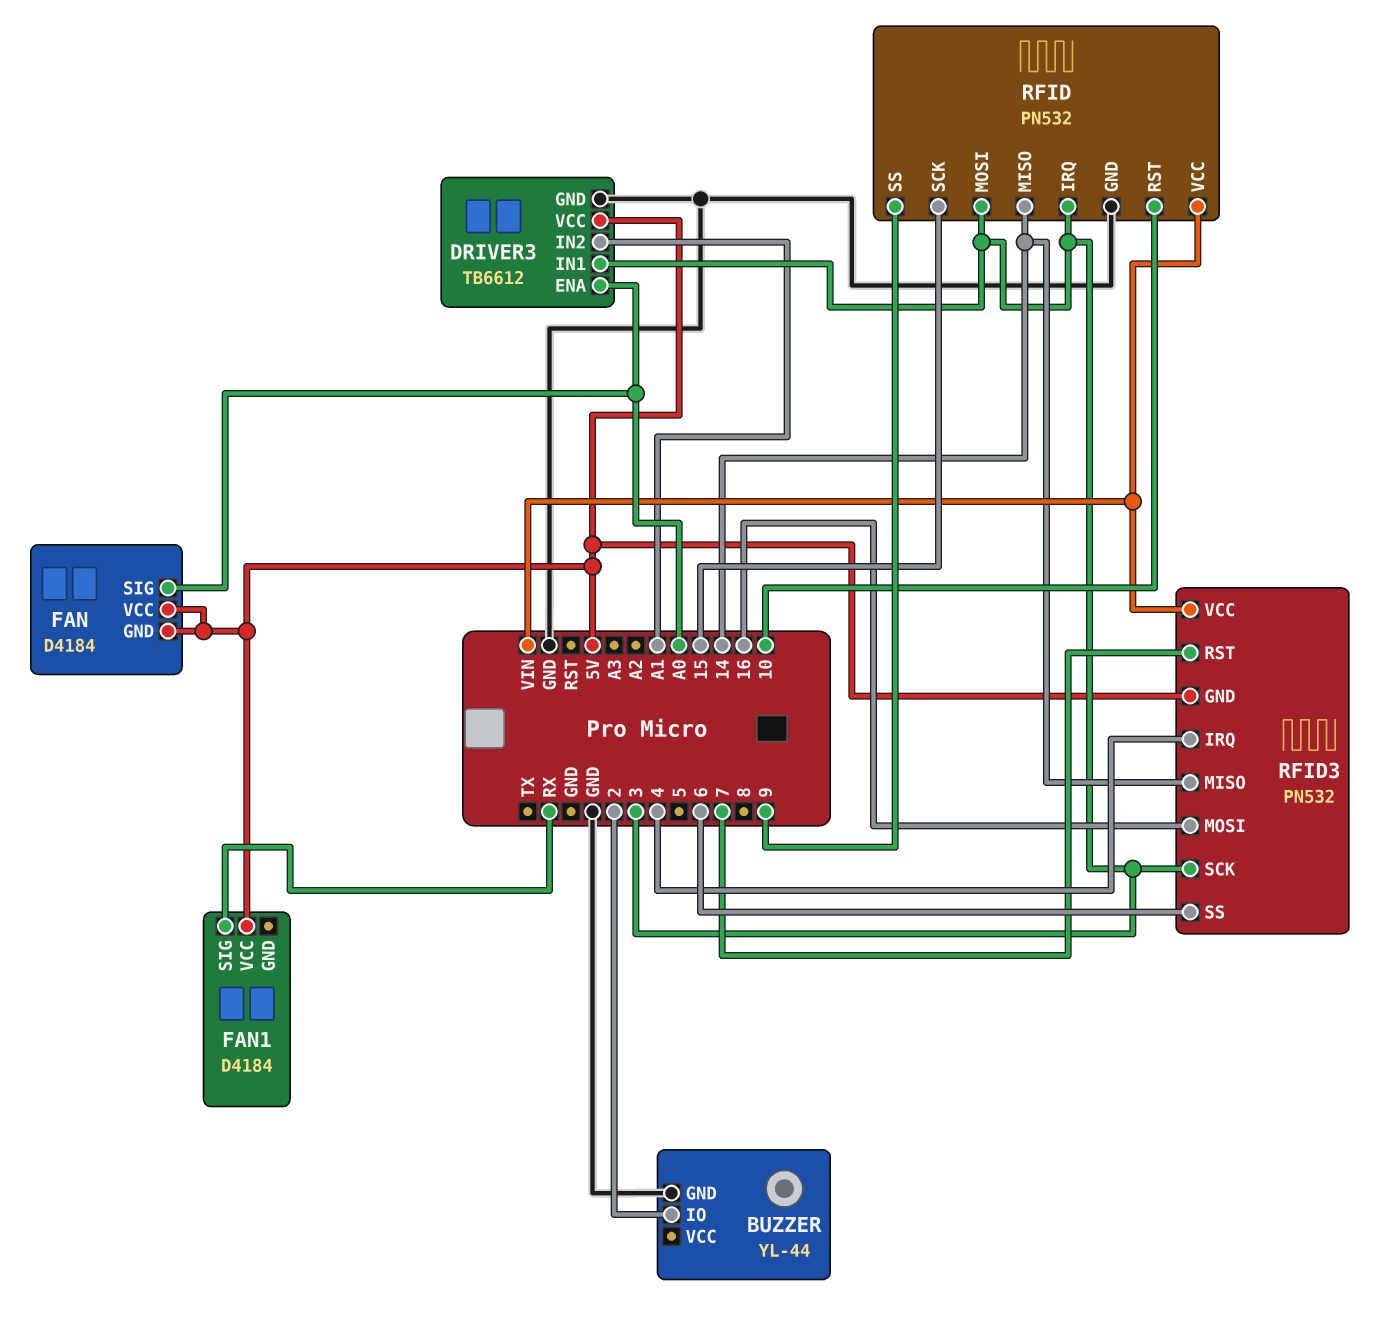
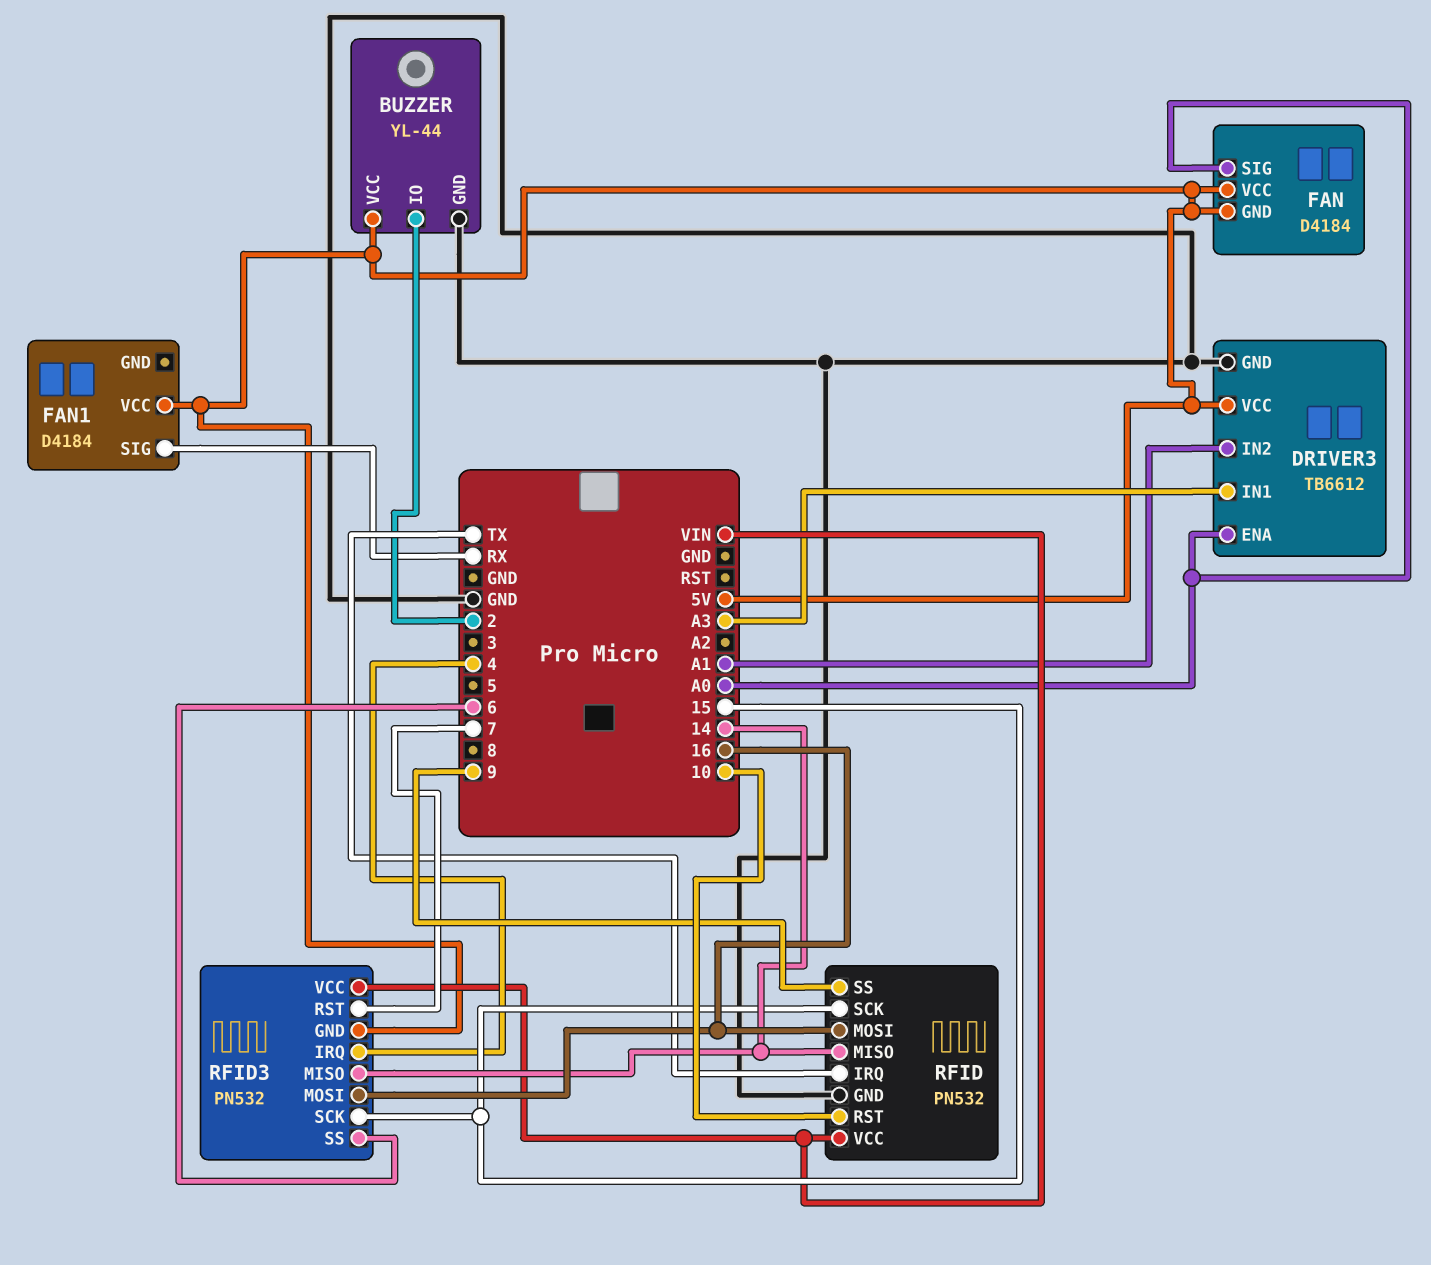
BUZZER pin VCC: none -> 5V
DRIVER3 pin IN1: 3 -> A3
RFID pin IRQ: 3 -> TX
RFID pin MOSI: 3 -> 16
RFID3 pin SCK: 3 -> 15

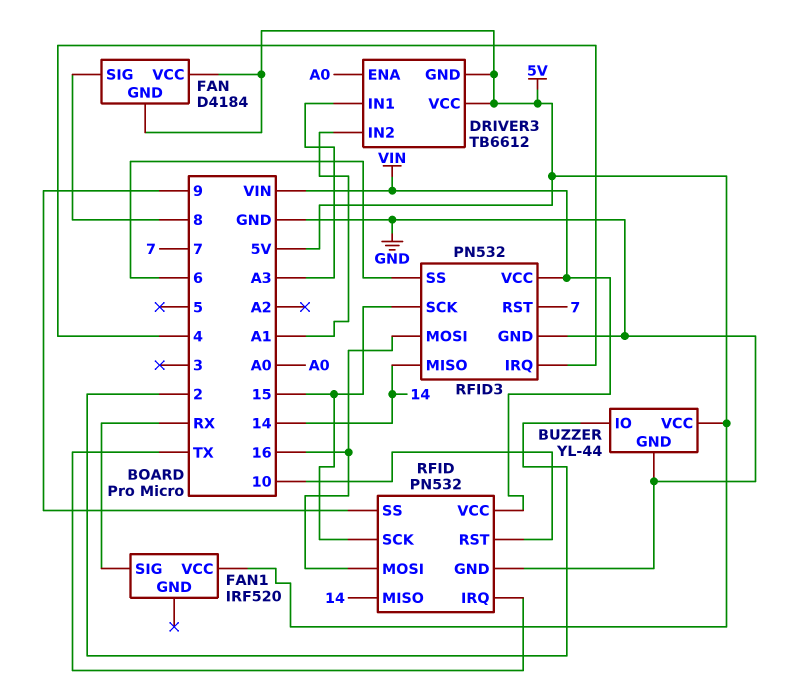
DRIVER3 pin GND: GND -> 5V
FAN pin SIG: A0 -> 8
FAN1: D4184 -> IRF520
RFID3 pin GND: 5V -> GND

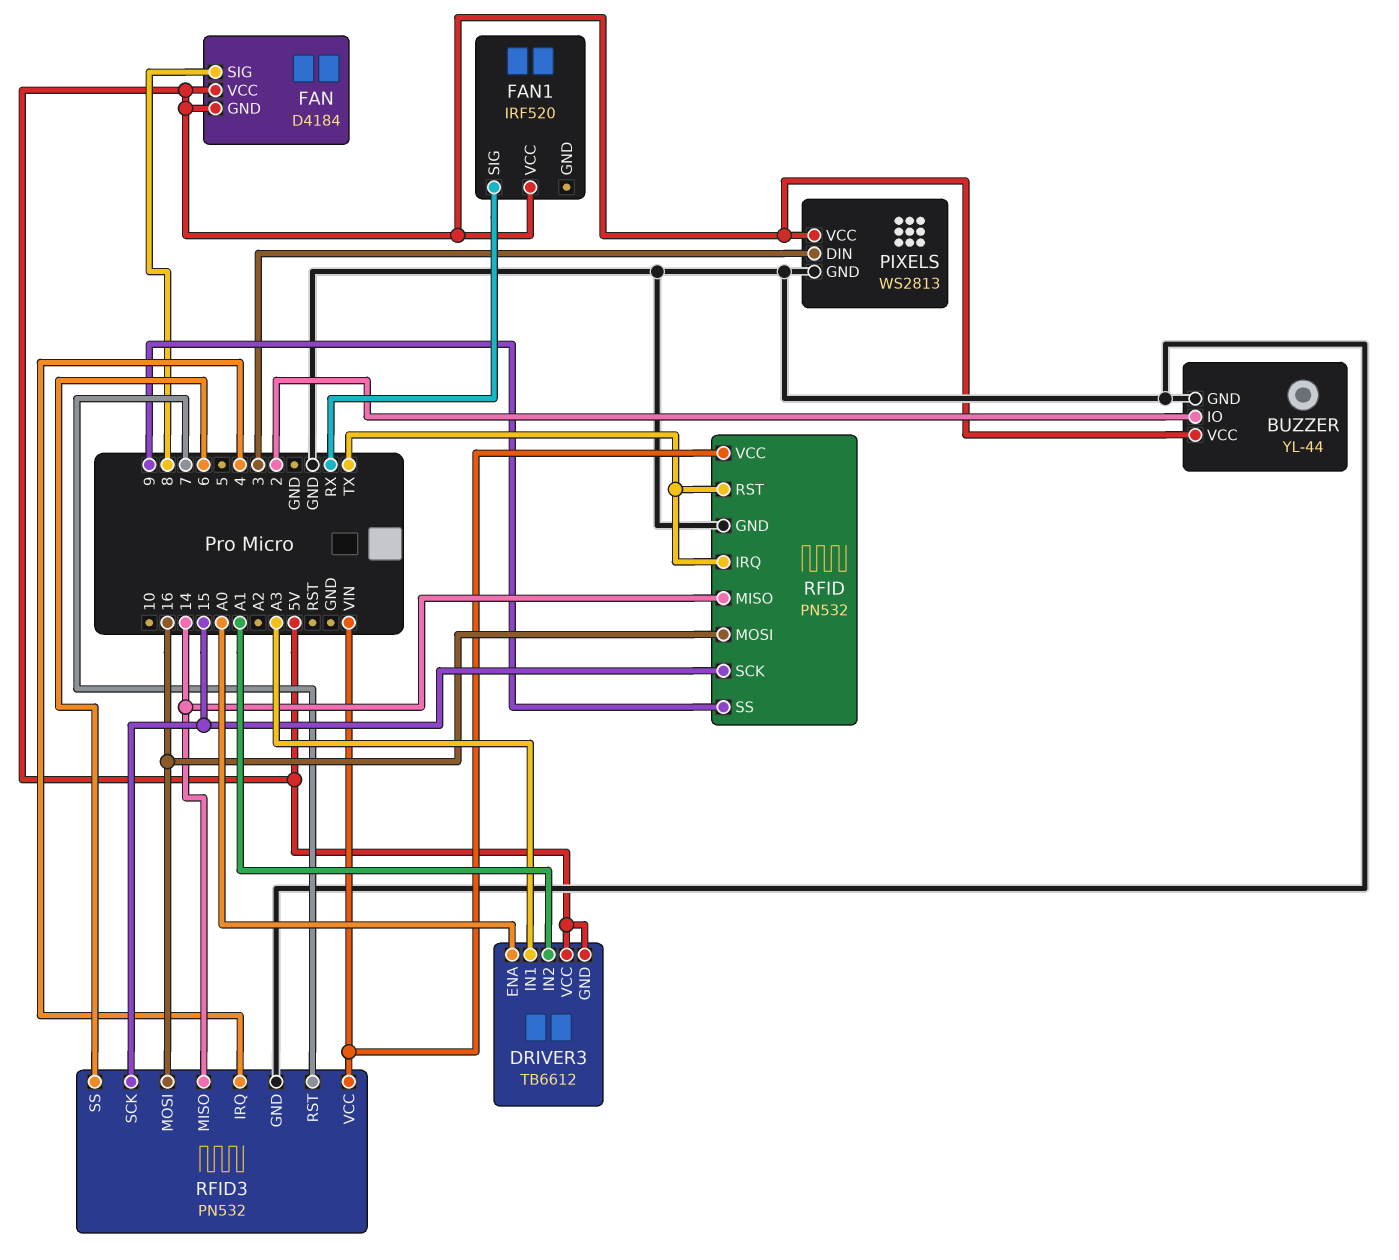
PIXELS: none -> WS2813
PIXELS pin DIN: none -> 3
PIXELS pin GND: none -> GND
PIXELS pin VCC: none -> 5V
RFID pin RST: 10 -> TX

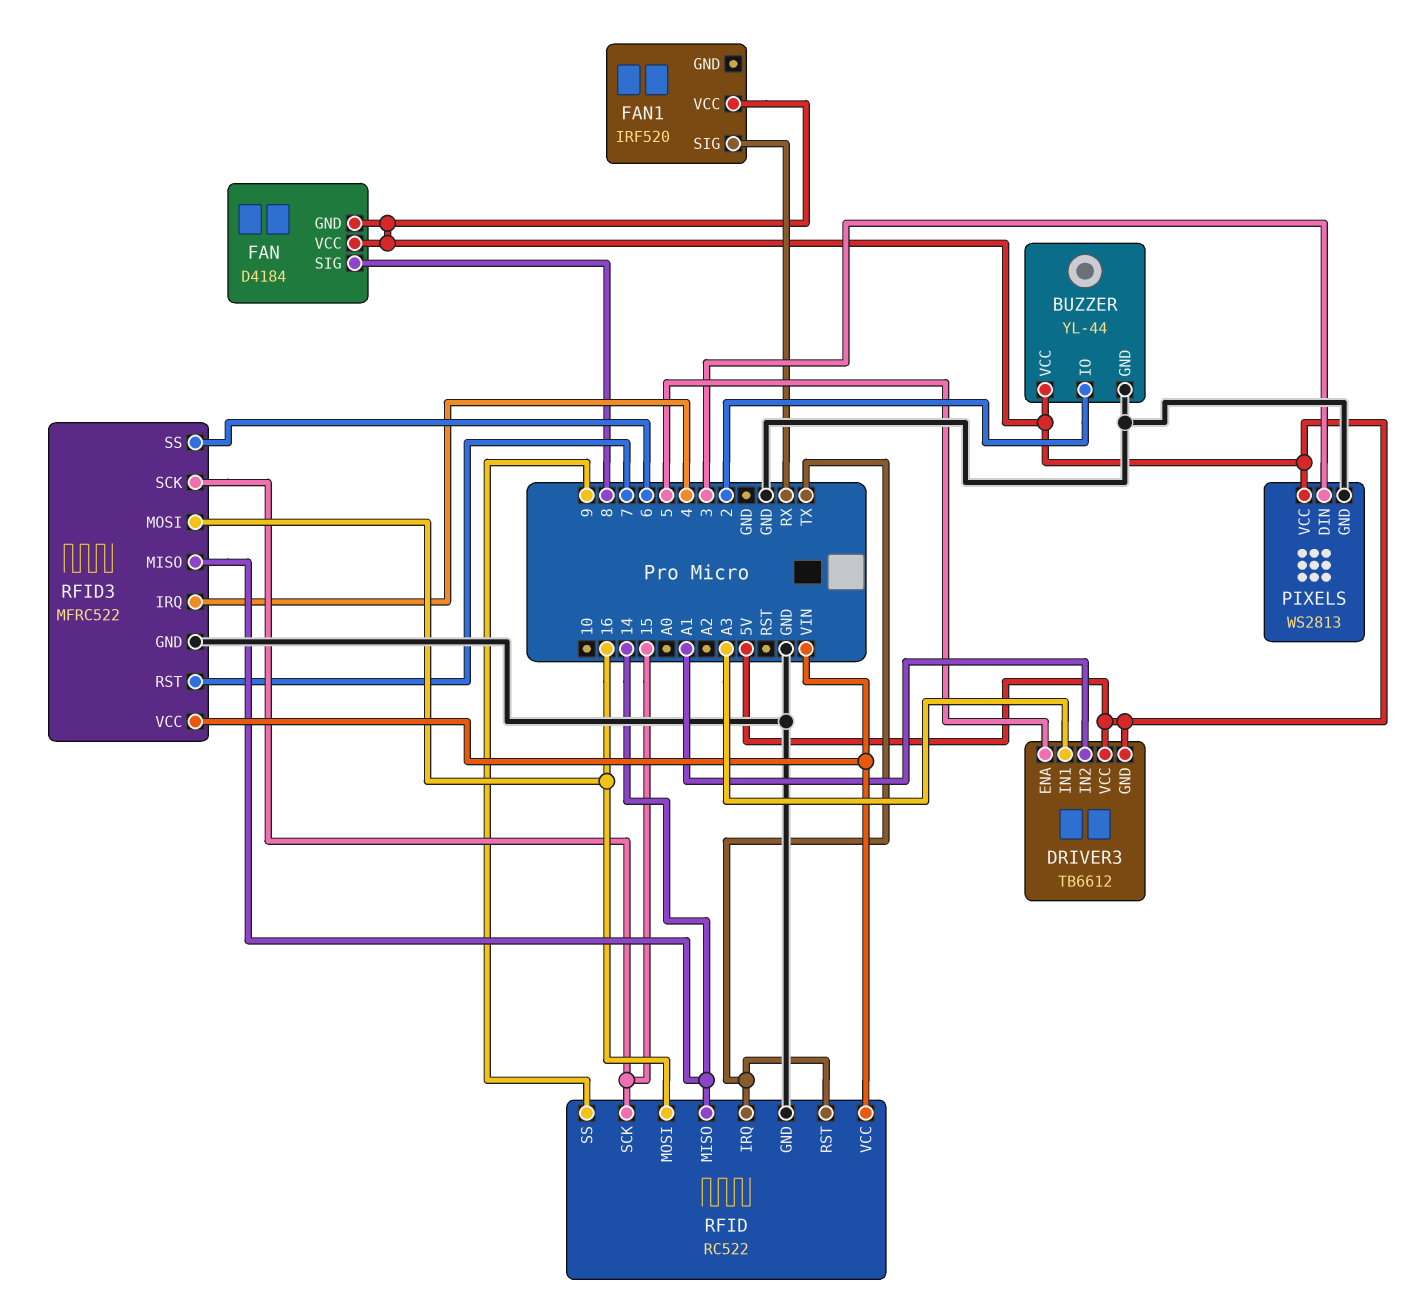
DRIVER3 pin ENA: A0 -> 5
RFID: PN532 -> RC522
RFID3: PN532 -> MFRC522

